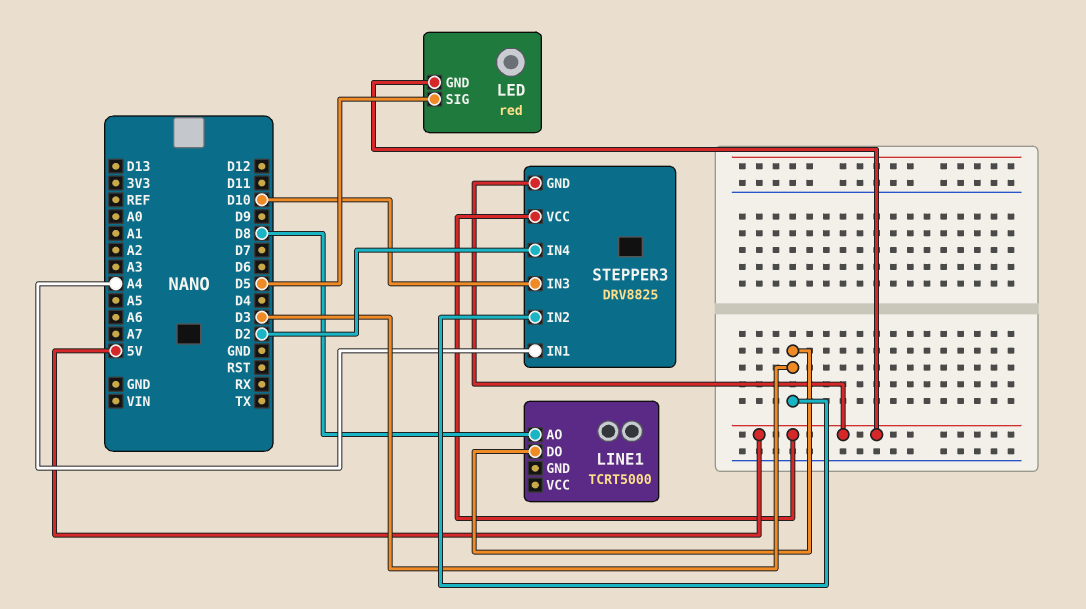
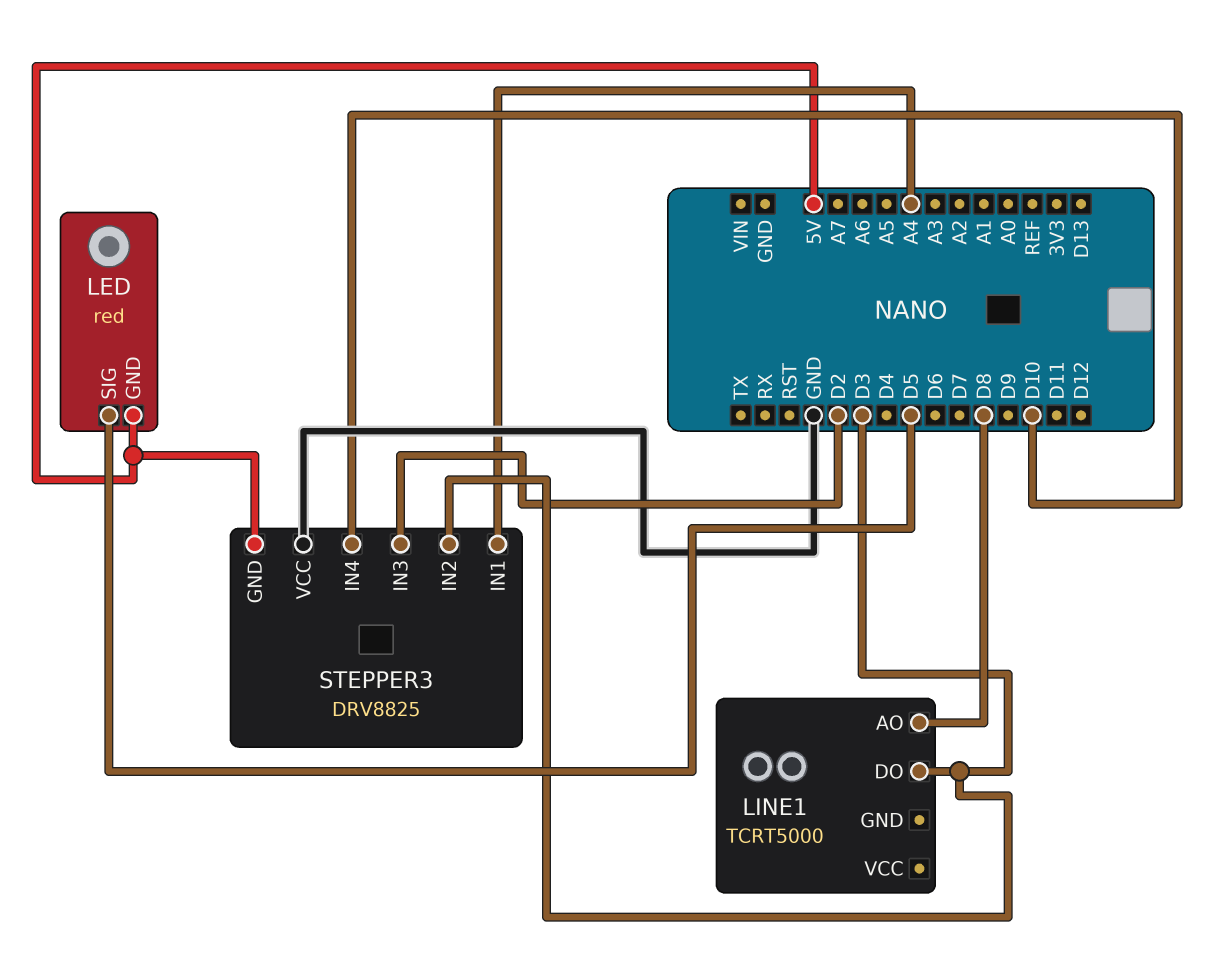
STEPPER3 pin IN3: D10 -> D2
STEPPER3 pin IN4: D2 -> D10
STEPPER3 pin VCC: 5V -> GND

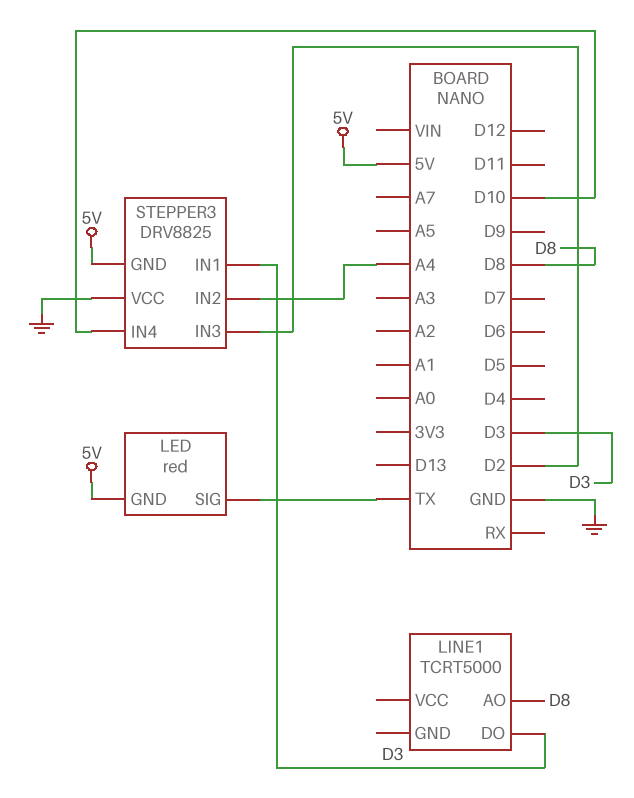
LED pin SIG: D5 -> TX
STEPPER3 pin IN1: A4 -> D3
STEPPER3 pin IN2: D3 -> A4

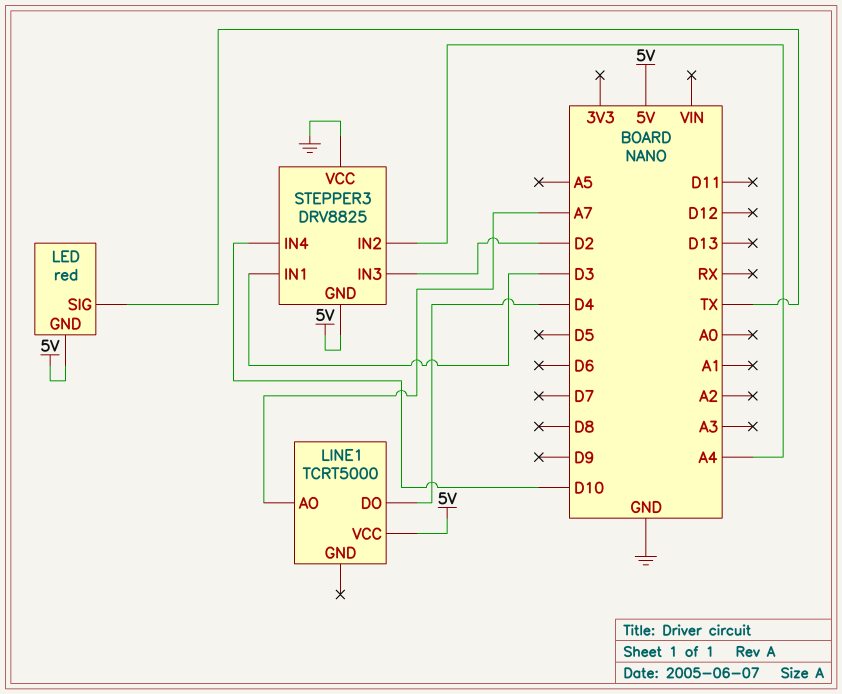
LINE1 pin AO: D8 -> A7
LINE1 pin DO: D3 -> D4
LINE1 pin VCC: none -> 5V

